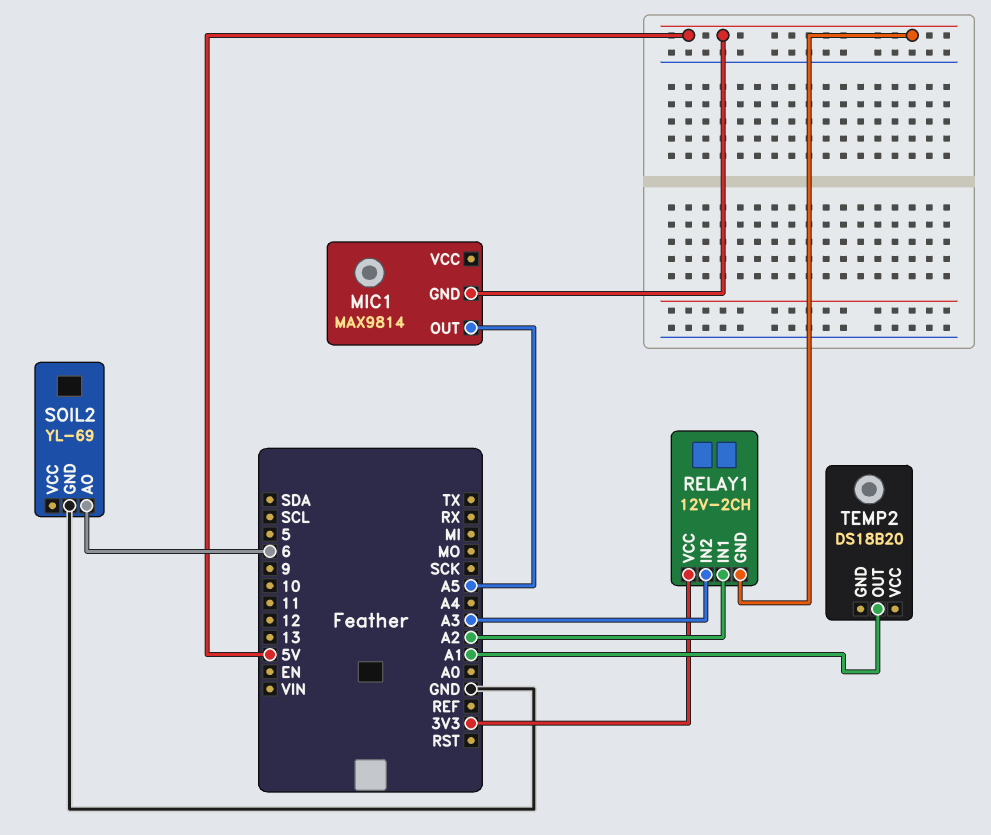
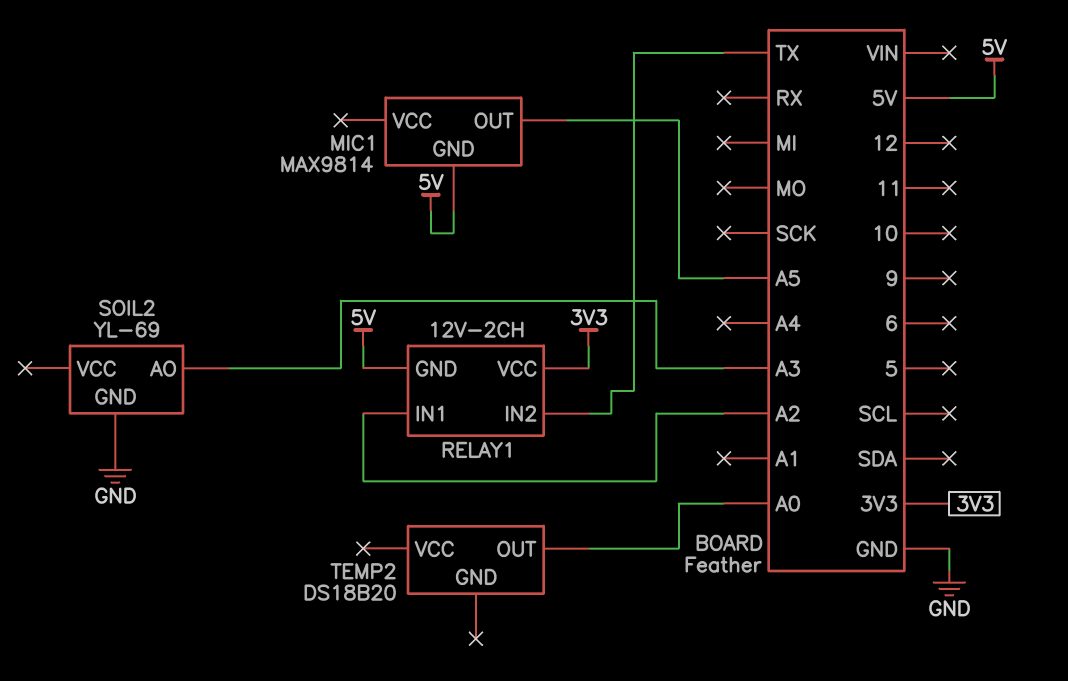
RELAY1 pin IN2: A3 -> TX
SOIL2 pin AO: 6 -> A3
TEMP2 pin OUT: A1 -> A0

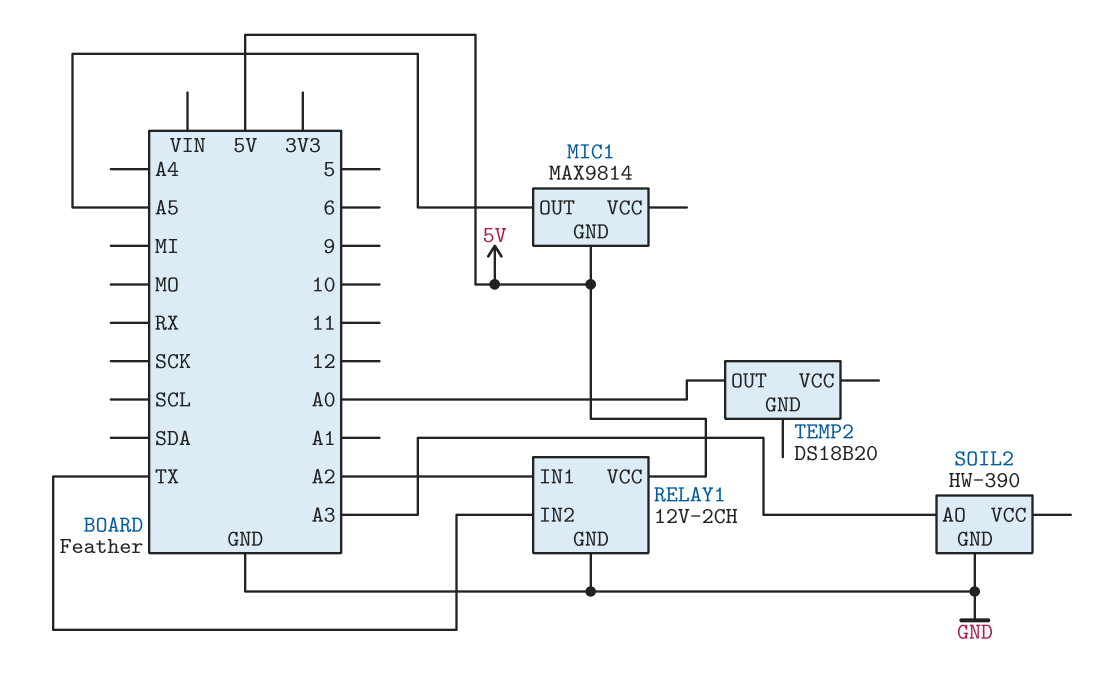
RELAY1 pin GND: 5V -> GND
RELAY1 pin VCC: 3V3 -> 5V
SOIL2: YL-69 -> HW-390

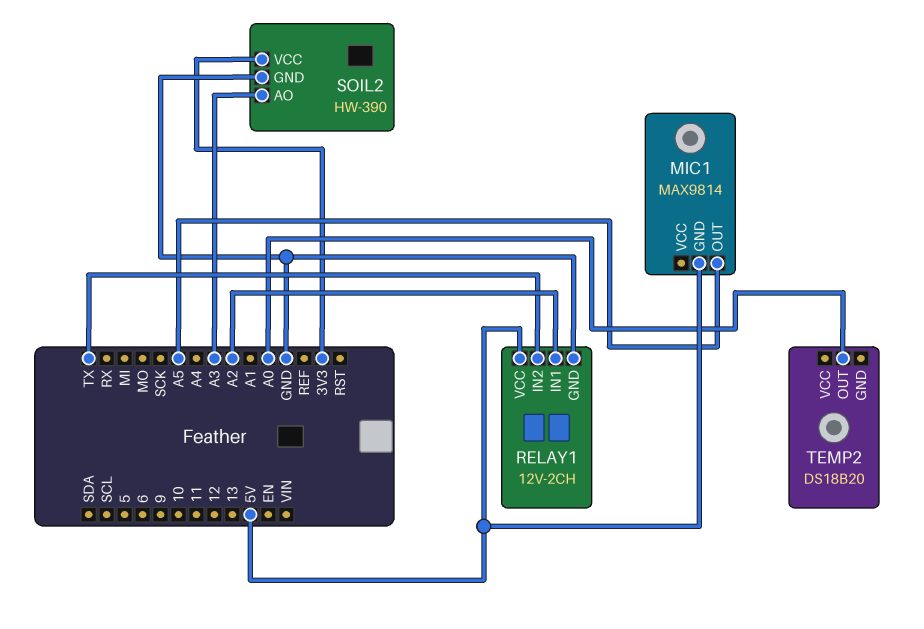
SOIL2 pin VCC: none -> 3V3

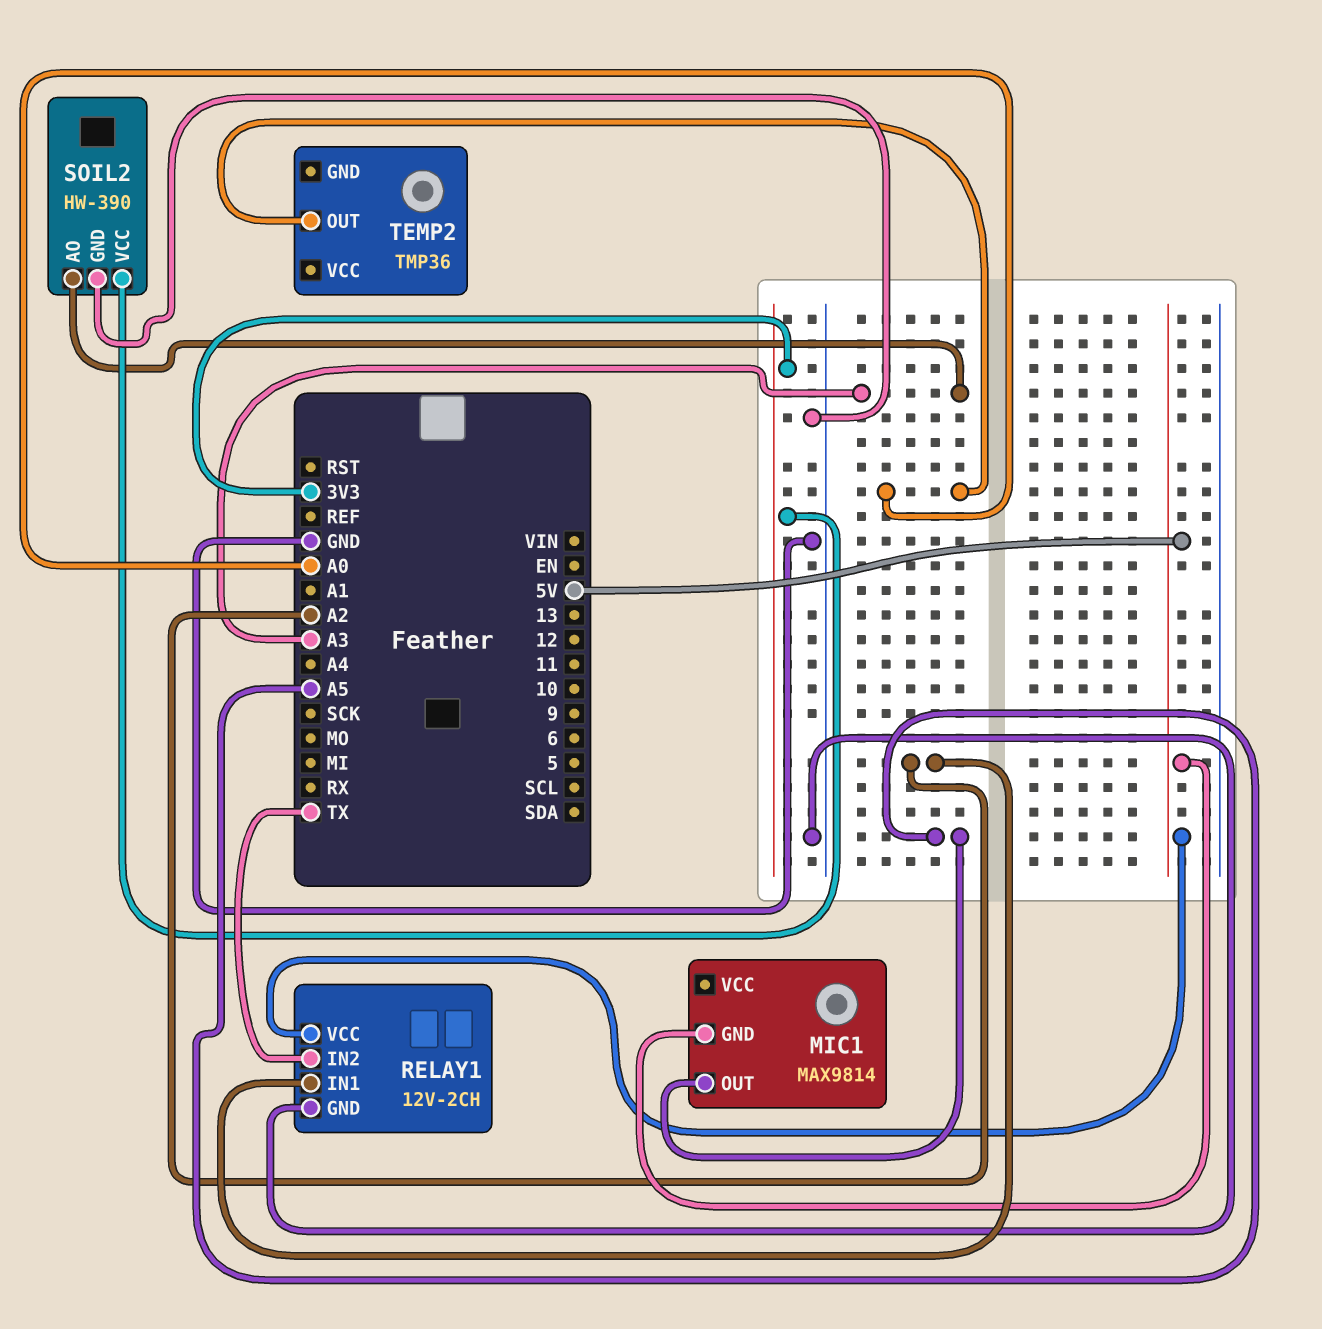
TEMP2: DS18B20 -> TMP36

